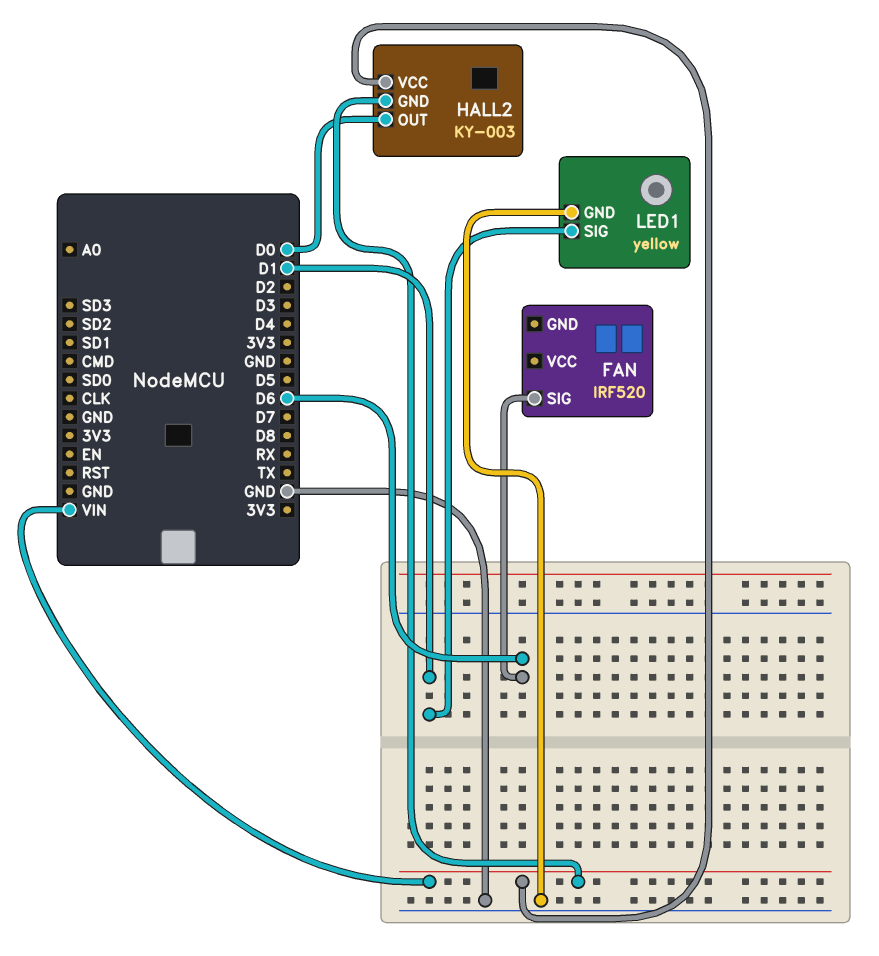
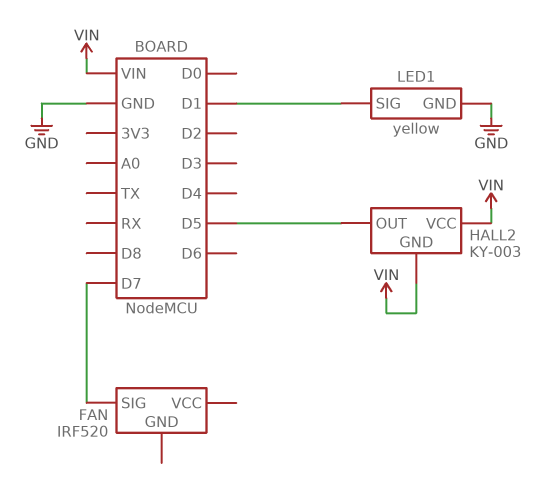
FAN pin SIG: D6 -> D7
HALL2 pin OUT: D0 -> D5

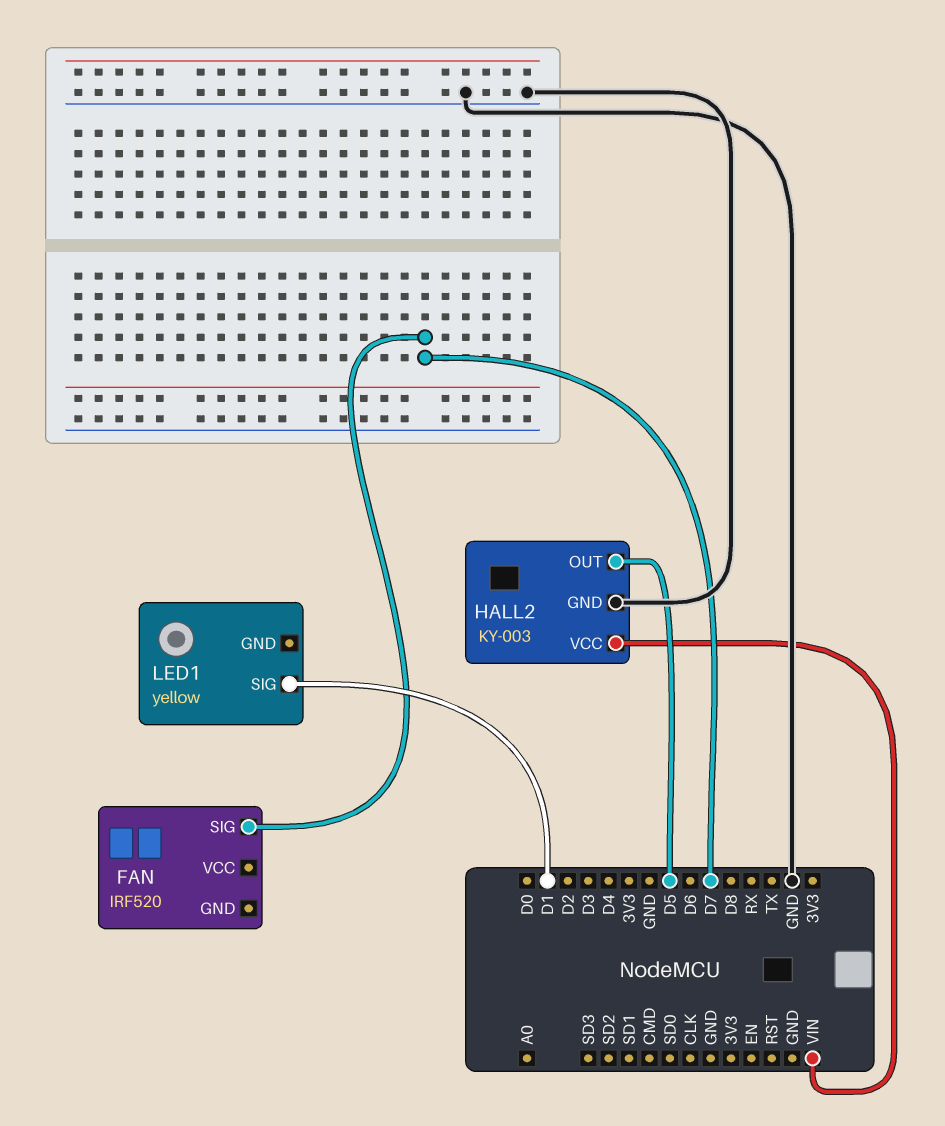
HALL2 pin GND: VIN -> GND
LED1 pin GND: GND -> none

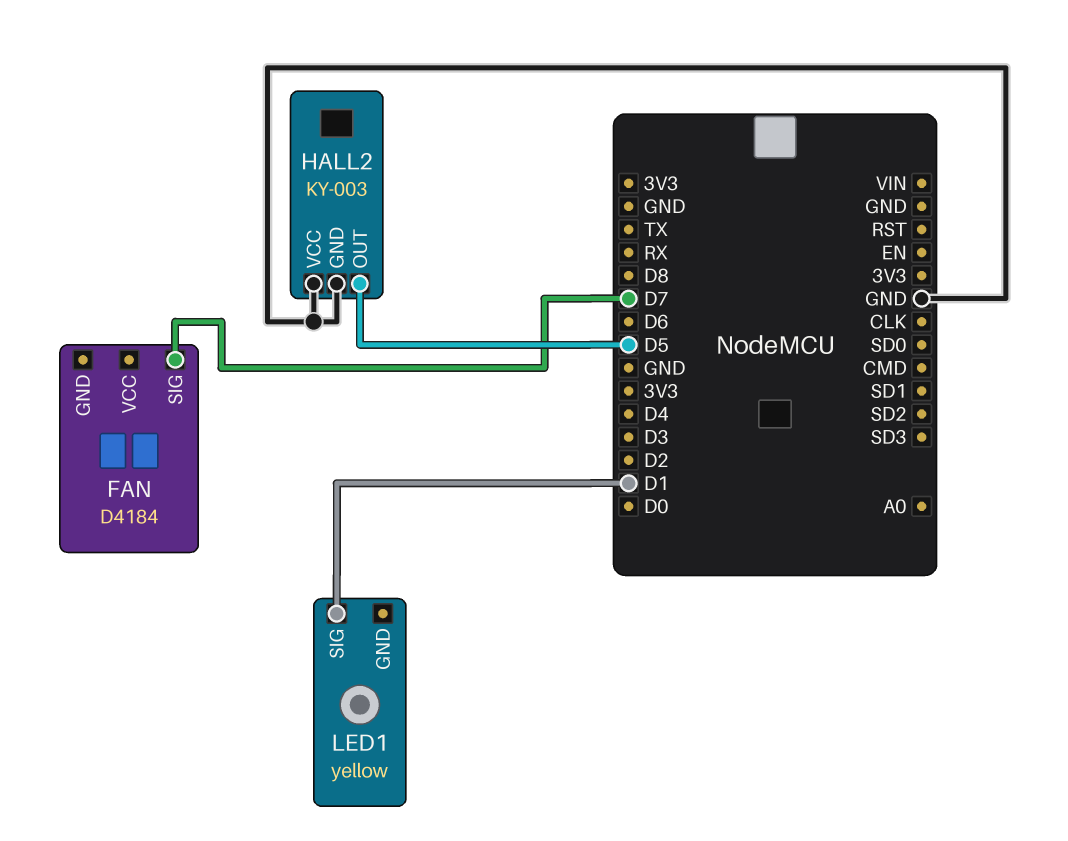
FAN: IRF520 -> D4184
HALL2 pin VCC: VIN -> GND

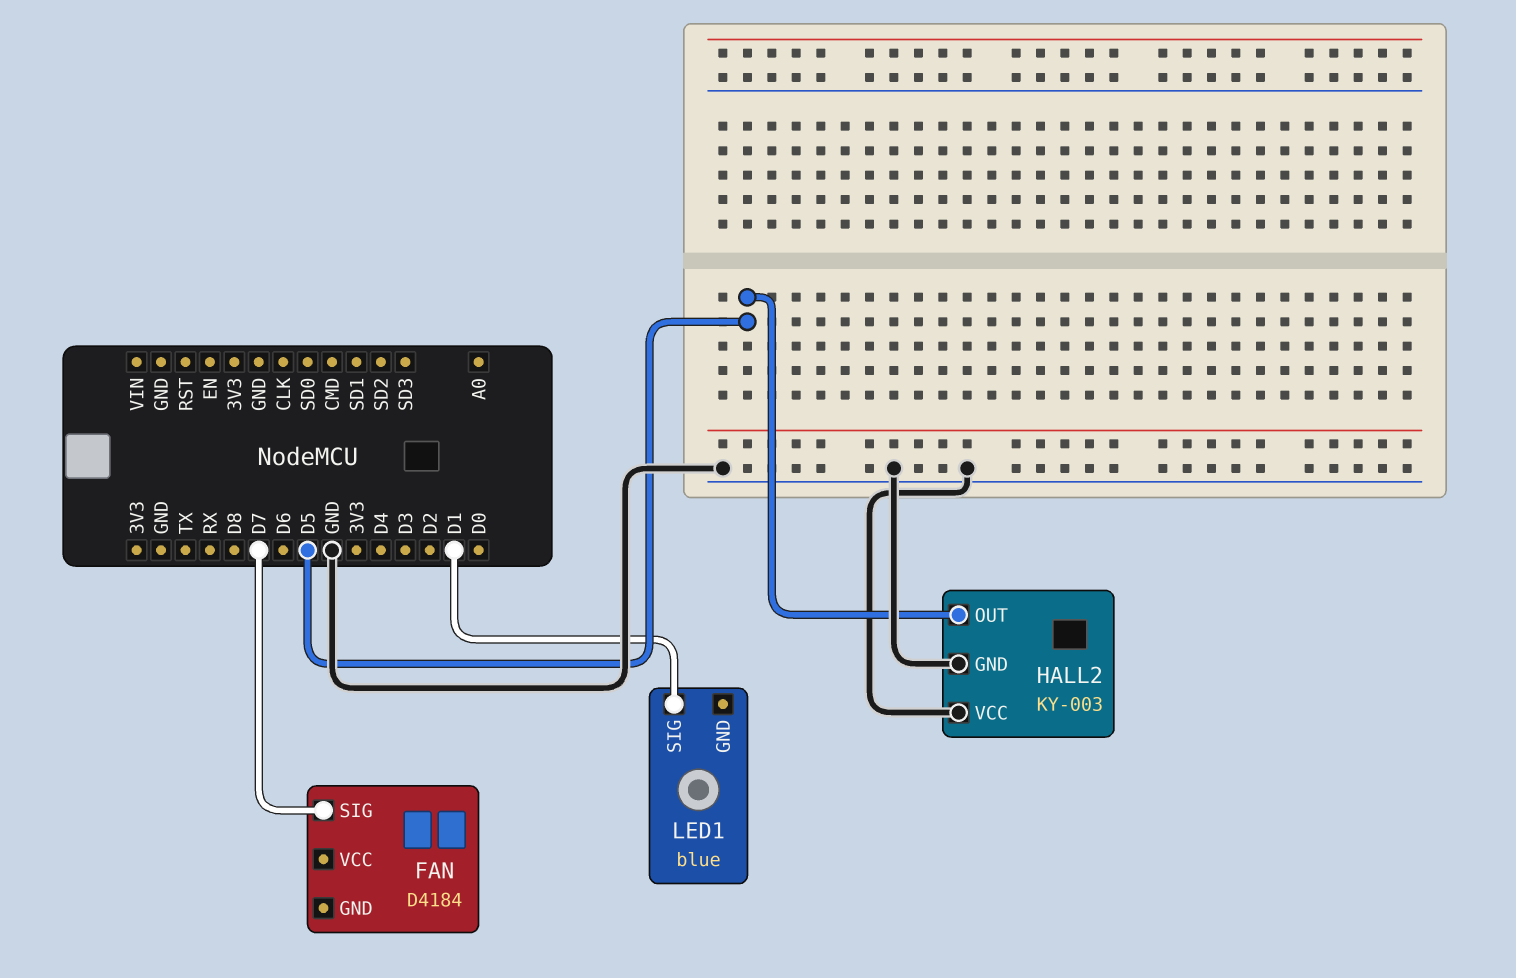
LED1: yellow -> blue

